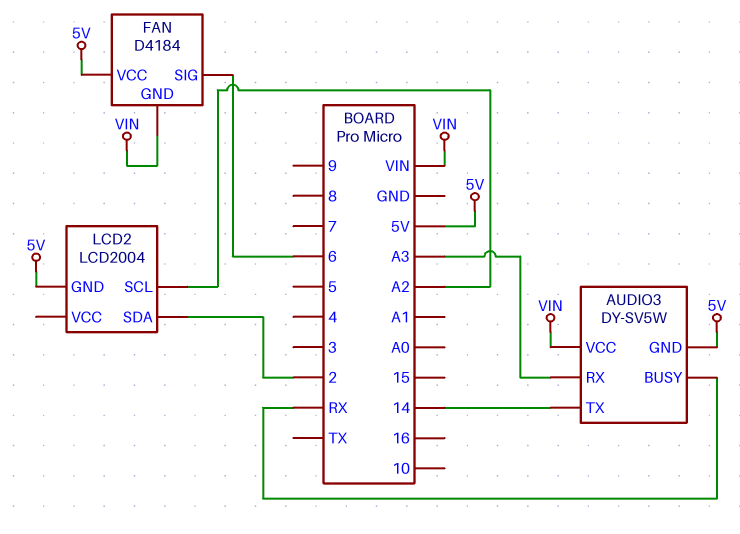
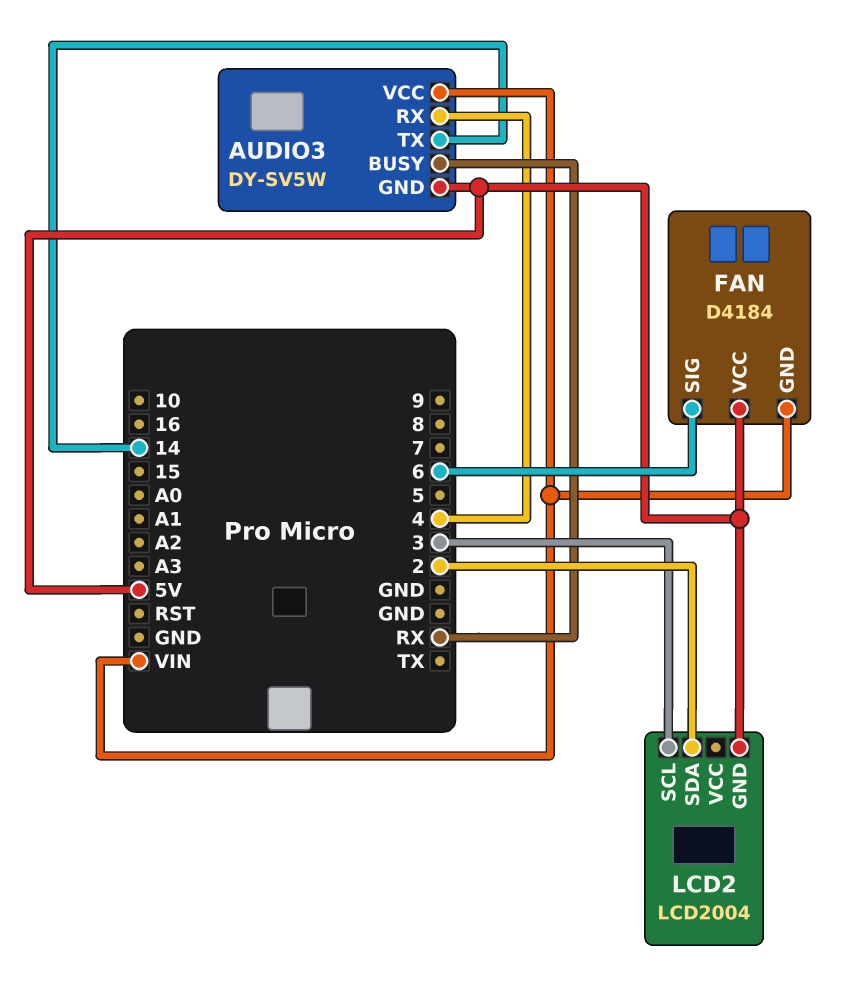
AUDIO3 pin RX: A3 -> 4
LCD2 pin SCL: A2 -> 3

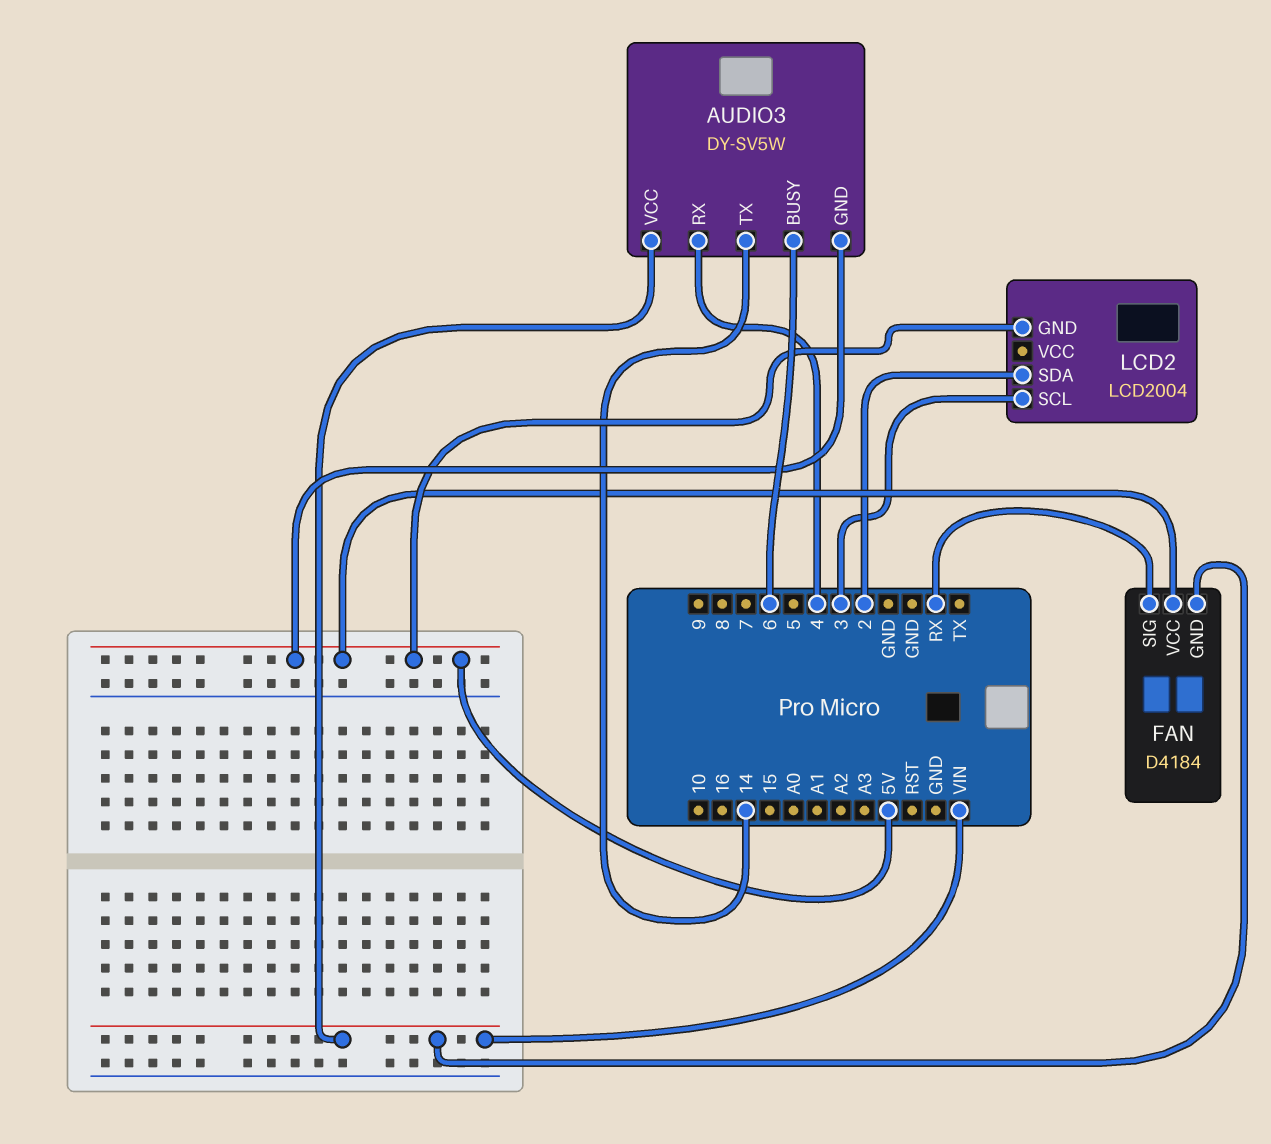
AUDIO3 pin BUSY: RX -> 6
FAN pin SIG: 6 -> RX

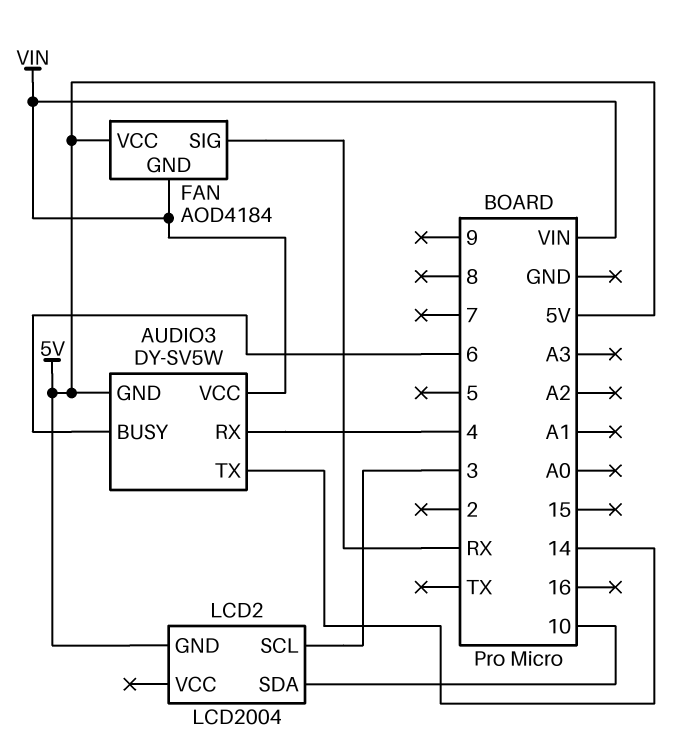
FAN: D4184 -> AOD4184
LCD2 pin SDA: 2 -> 10

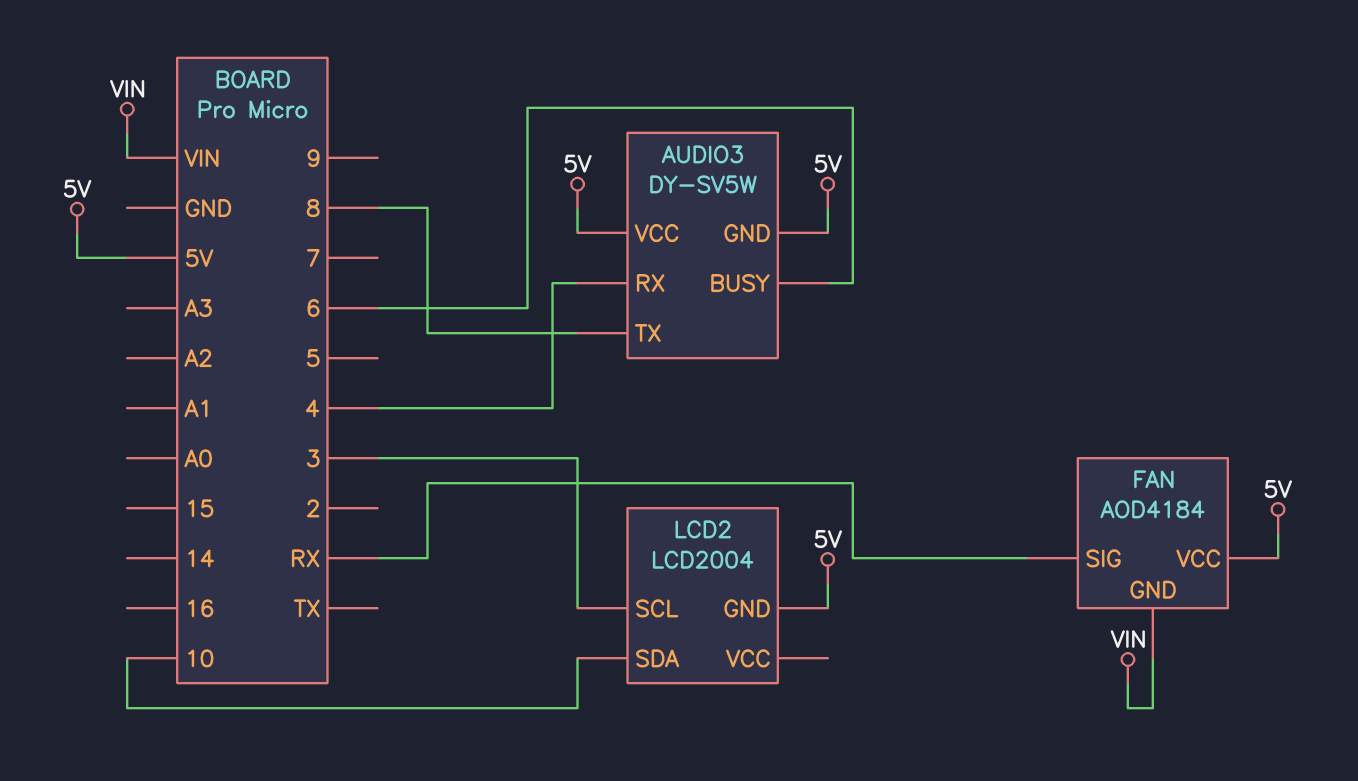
AUDIO3 pin TX: 14 -> 8
AUDIO3 pin VCC: VIN -> 5V

